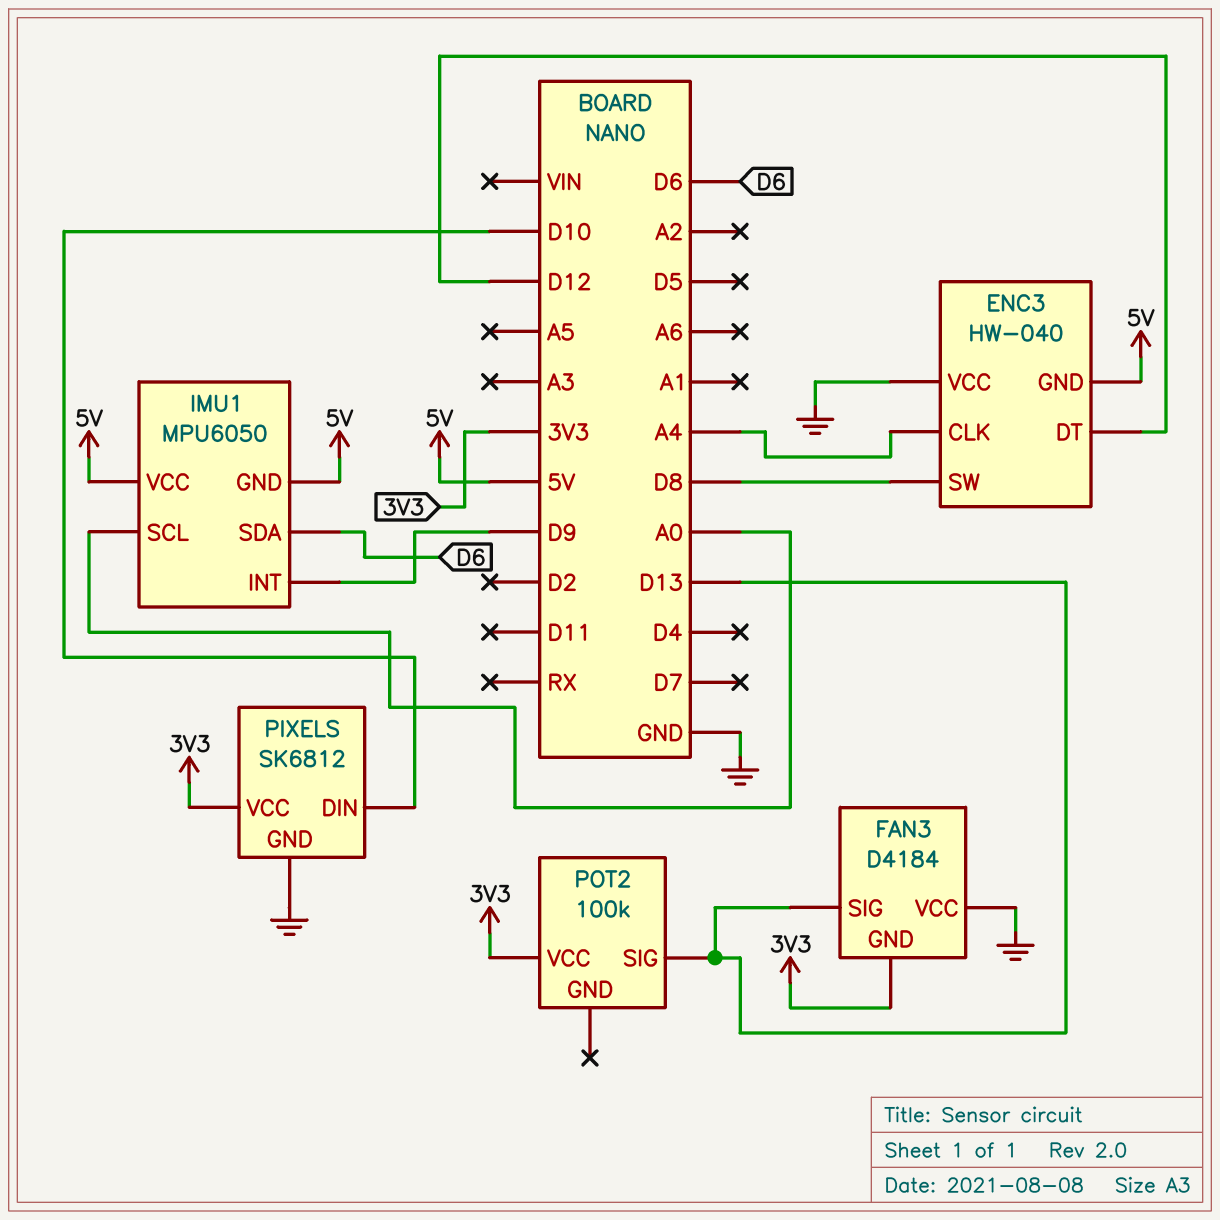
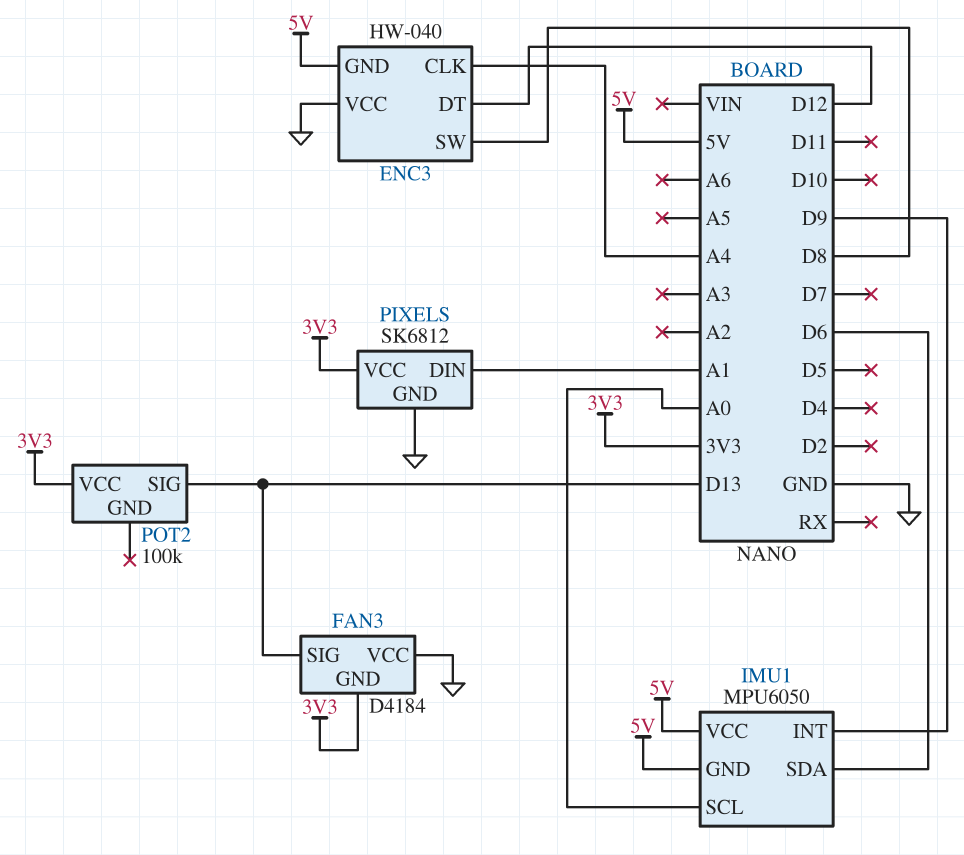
PIXELS pin DIN: D10 -> A1

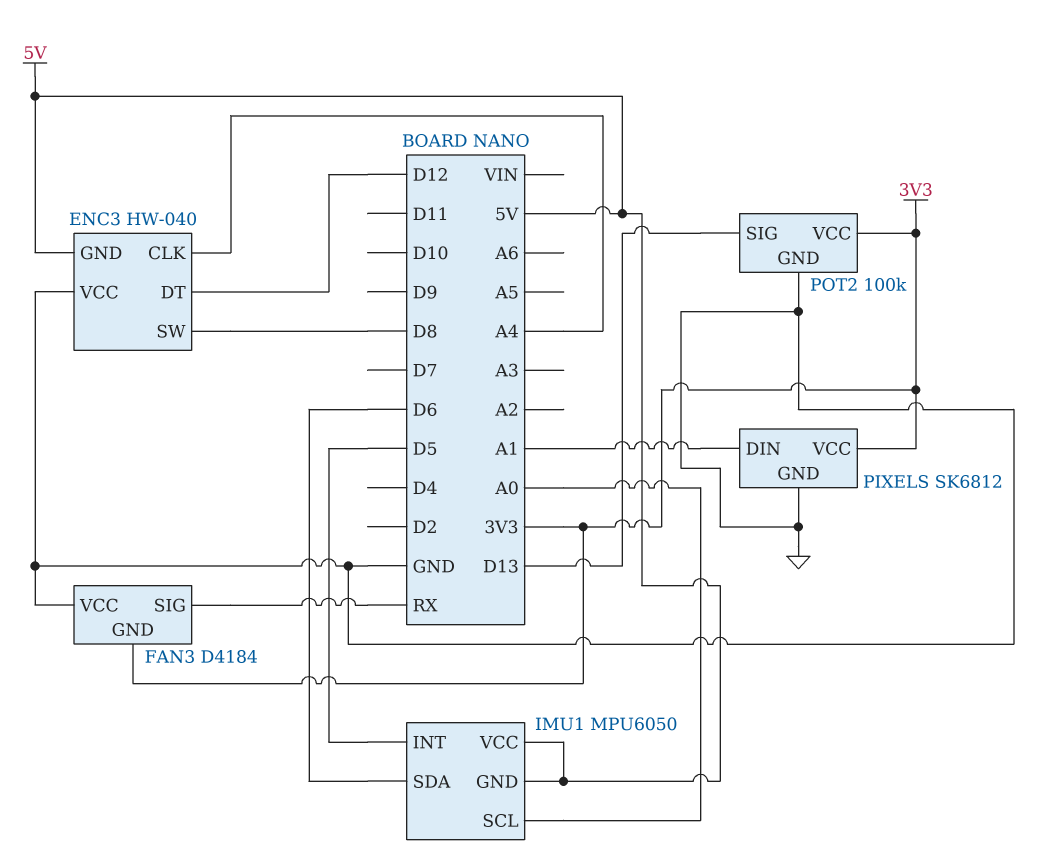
FAN3 pin SIG: D13 -> RX
IMU1 pin INT: D9 -> D5
POT2 pin GND: none -> GND

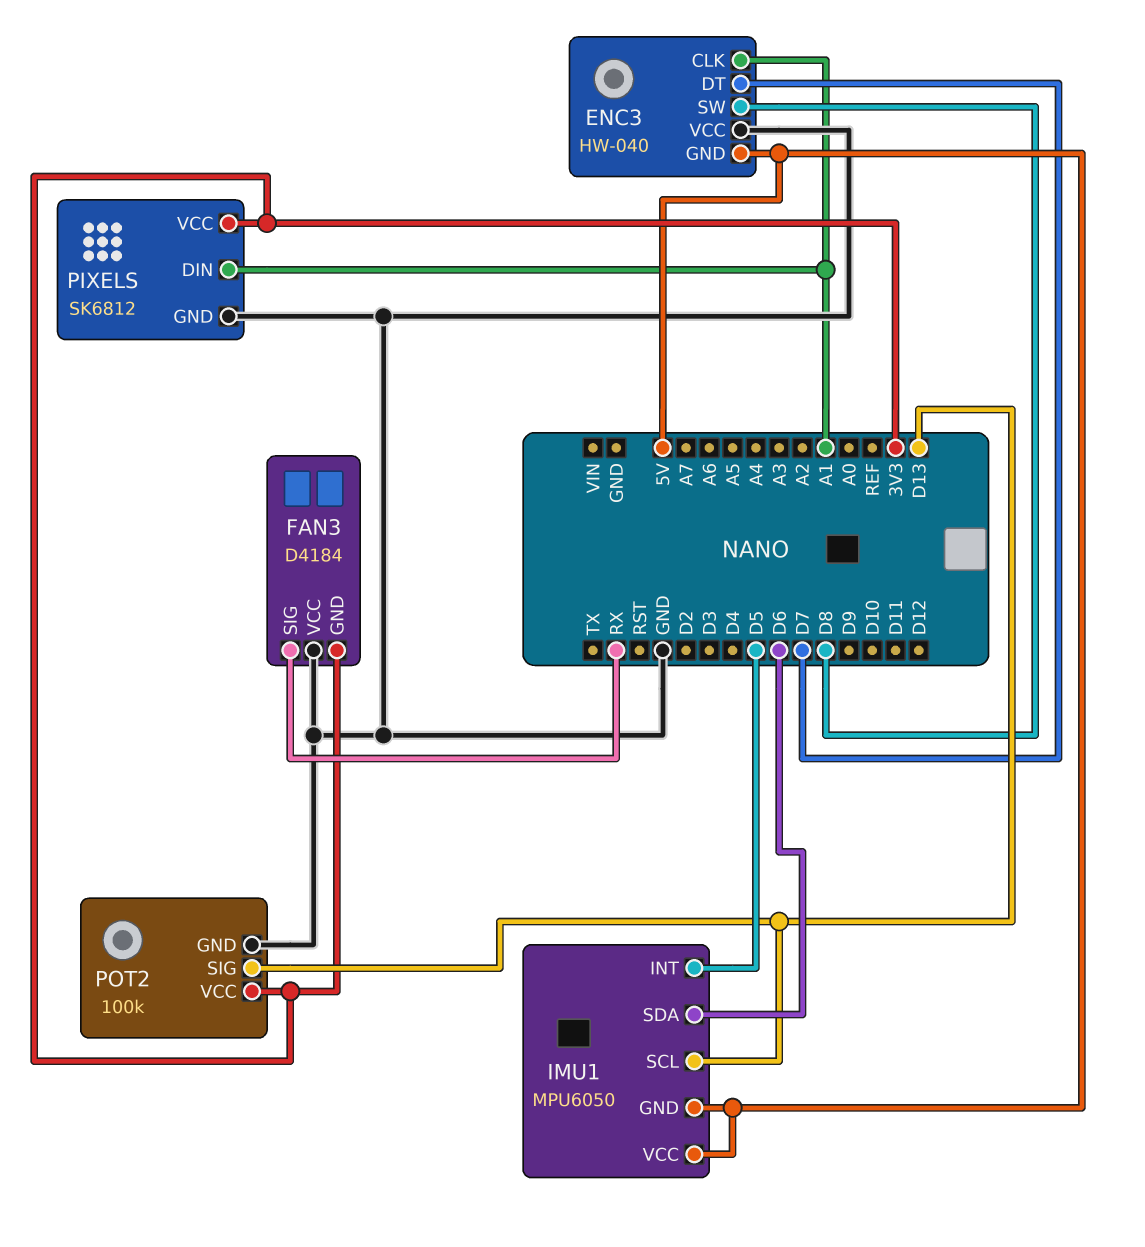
ENC3 pin CLK: A4 -> A1
ENC3 pin DT: D12 -> D7
IMU1 pin SCL: A0 -> D13

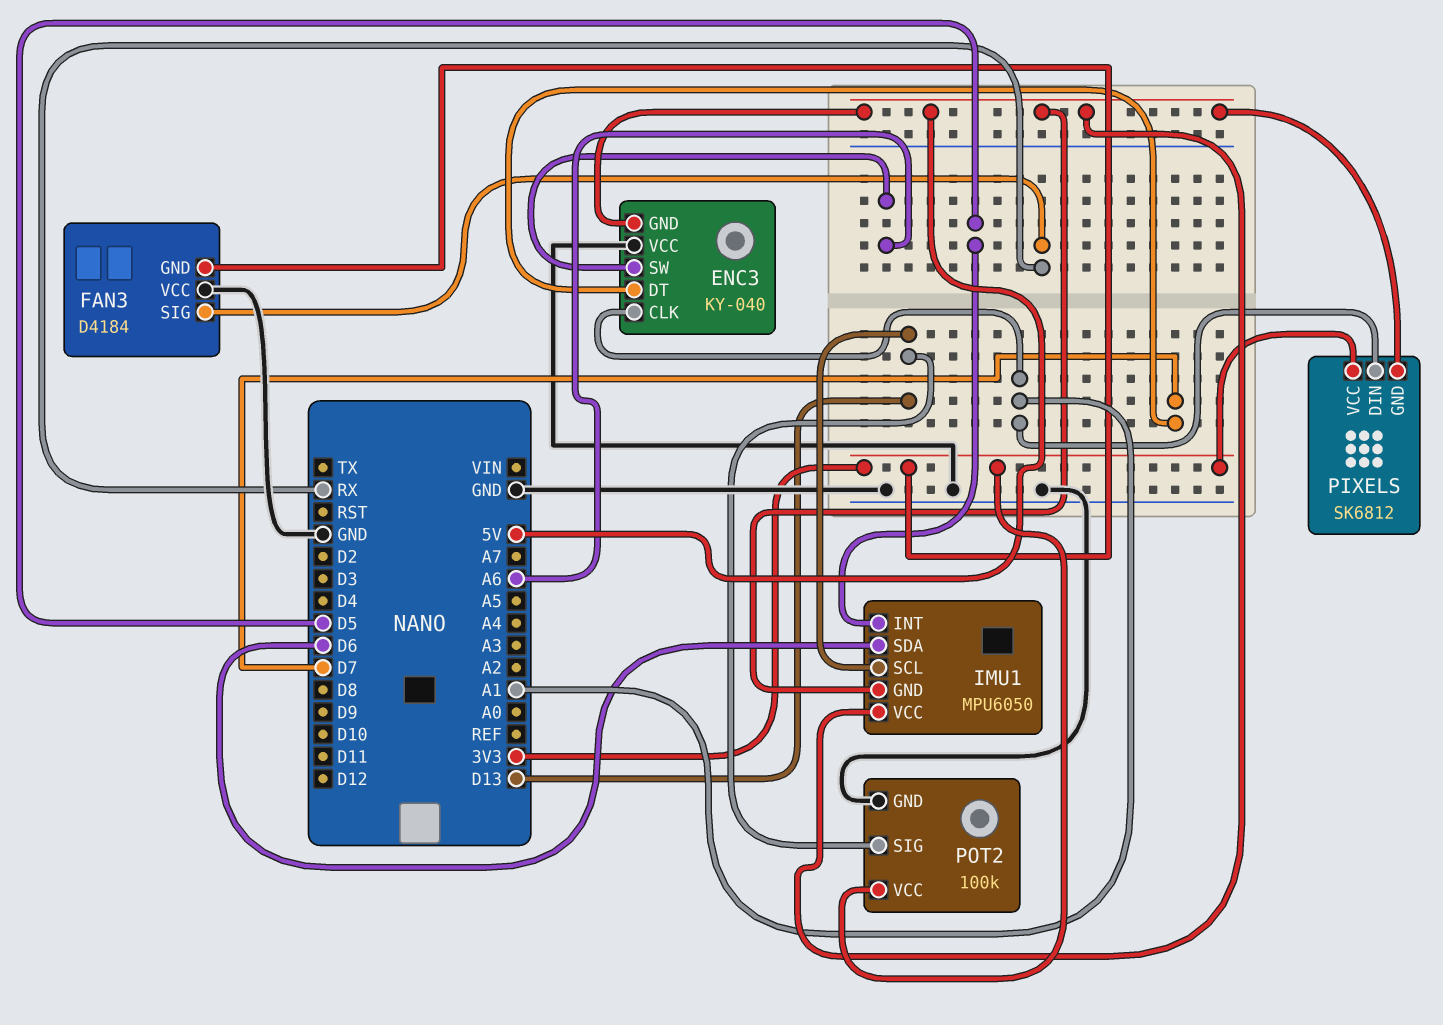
ENC3: HW-040 -> KY-040
ENC3 pin SW: D8 -> A6
PIXELS pin GND: GND -> 5V

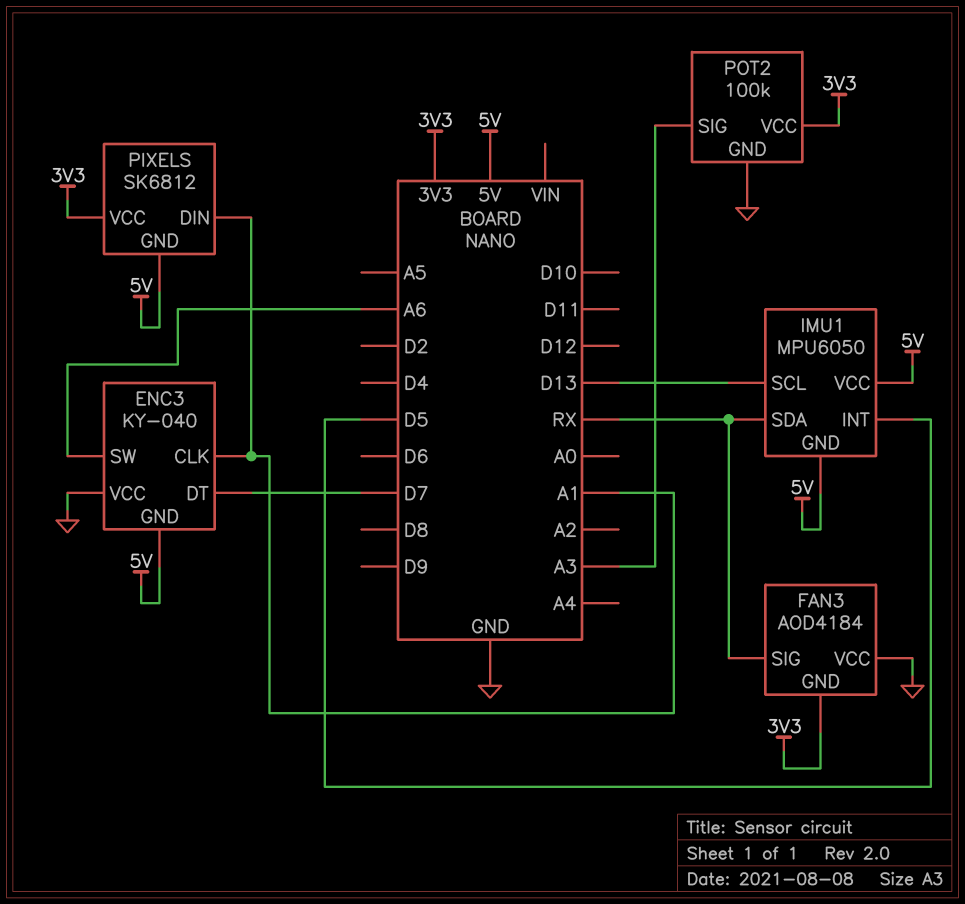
FAN3: D4184 -> AOD4184
IMU1 pin SDA: D6 -> RX
POT2 pin SIG: D13 -> A3

